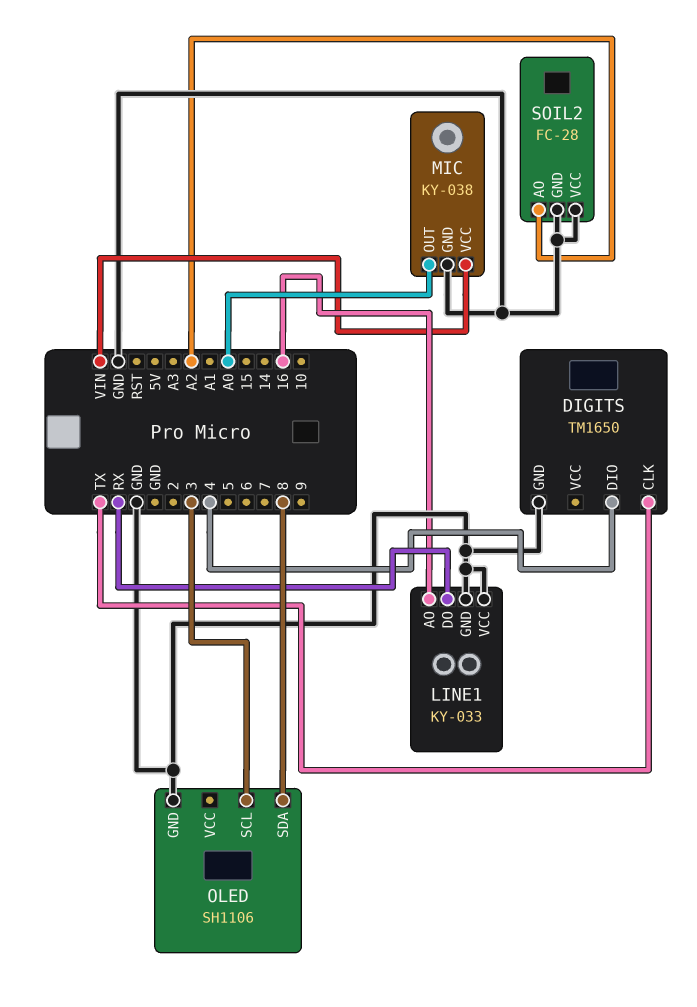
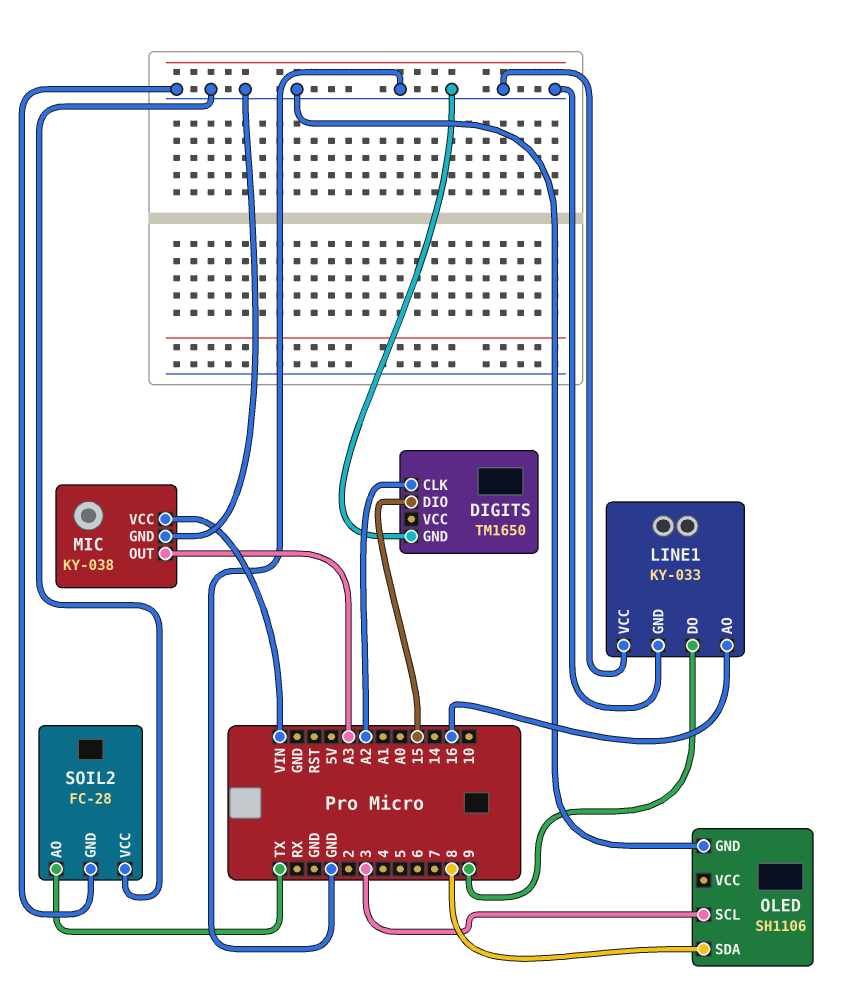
DIGITS pin CLK: TX -> A2
DIGITS pin DIO: 4 -> 15
LINE1 pin DO: RX -> 9
MIC pin OUT: A0 -> A3
SOIL2 pin AO: A2 -> TX

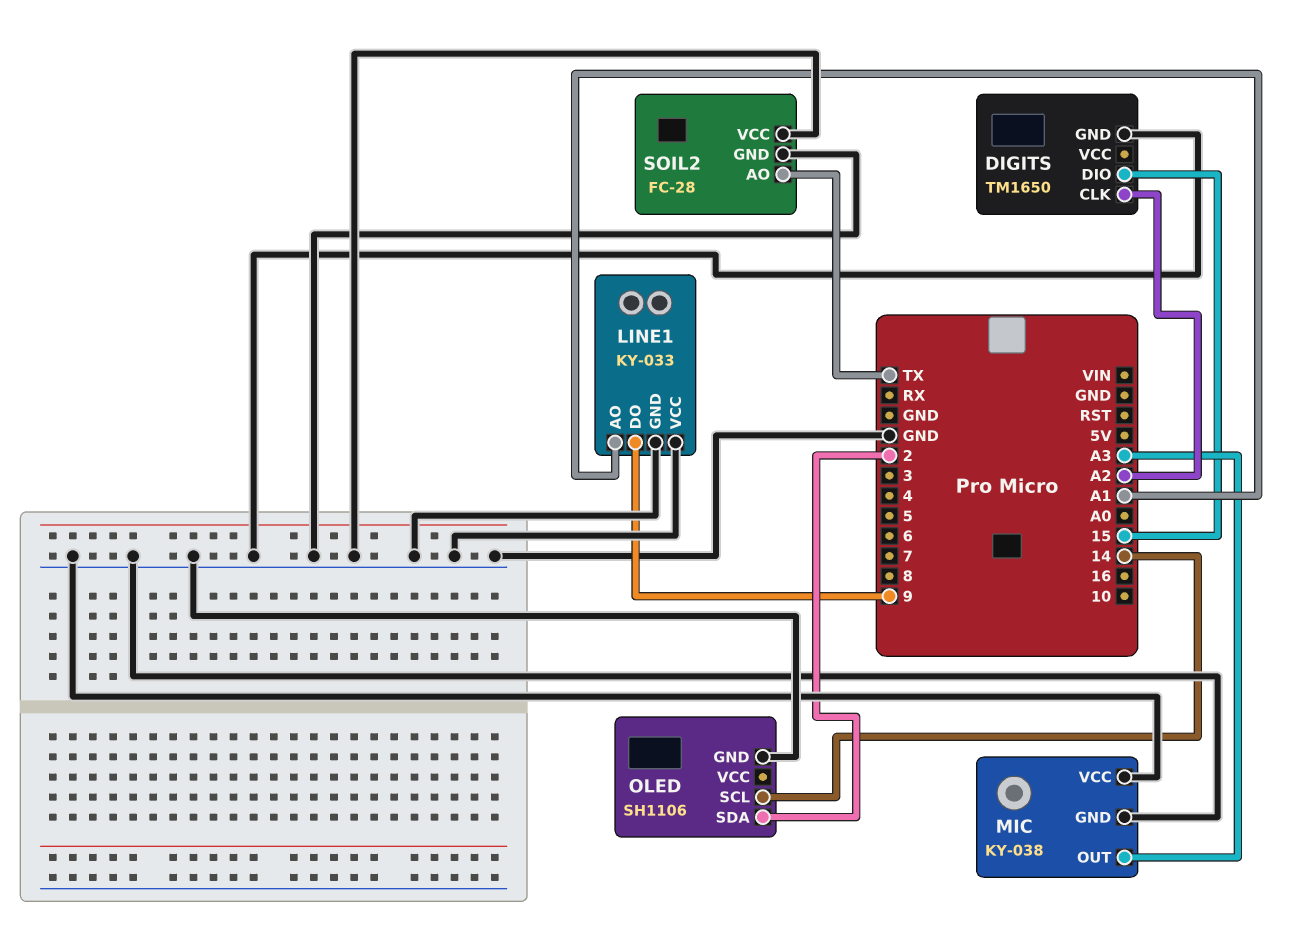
LINE1 pin AO: 16 -> A1
MIC pin VCC: VIN -> GND
OLED pin SCL: 3 -> 14
OLED pin SDA: 8 -> 2

